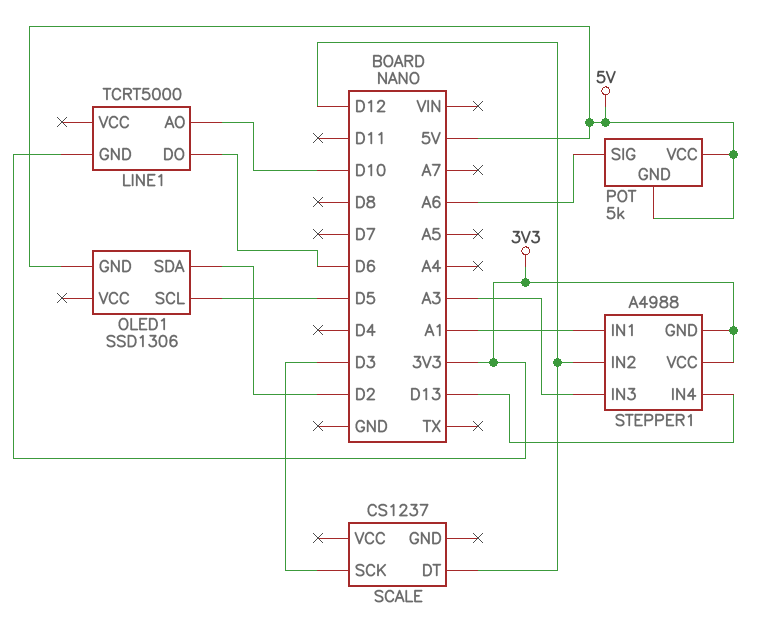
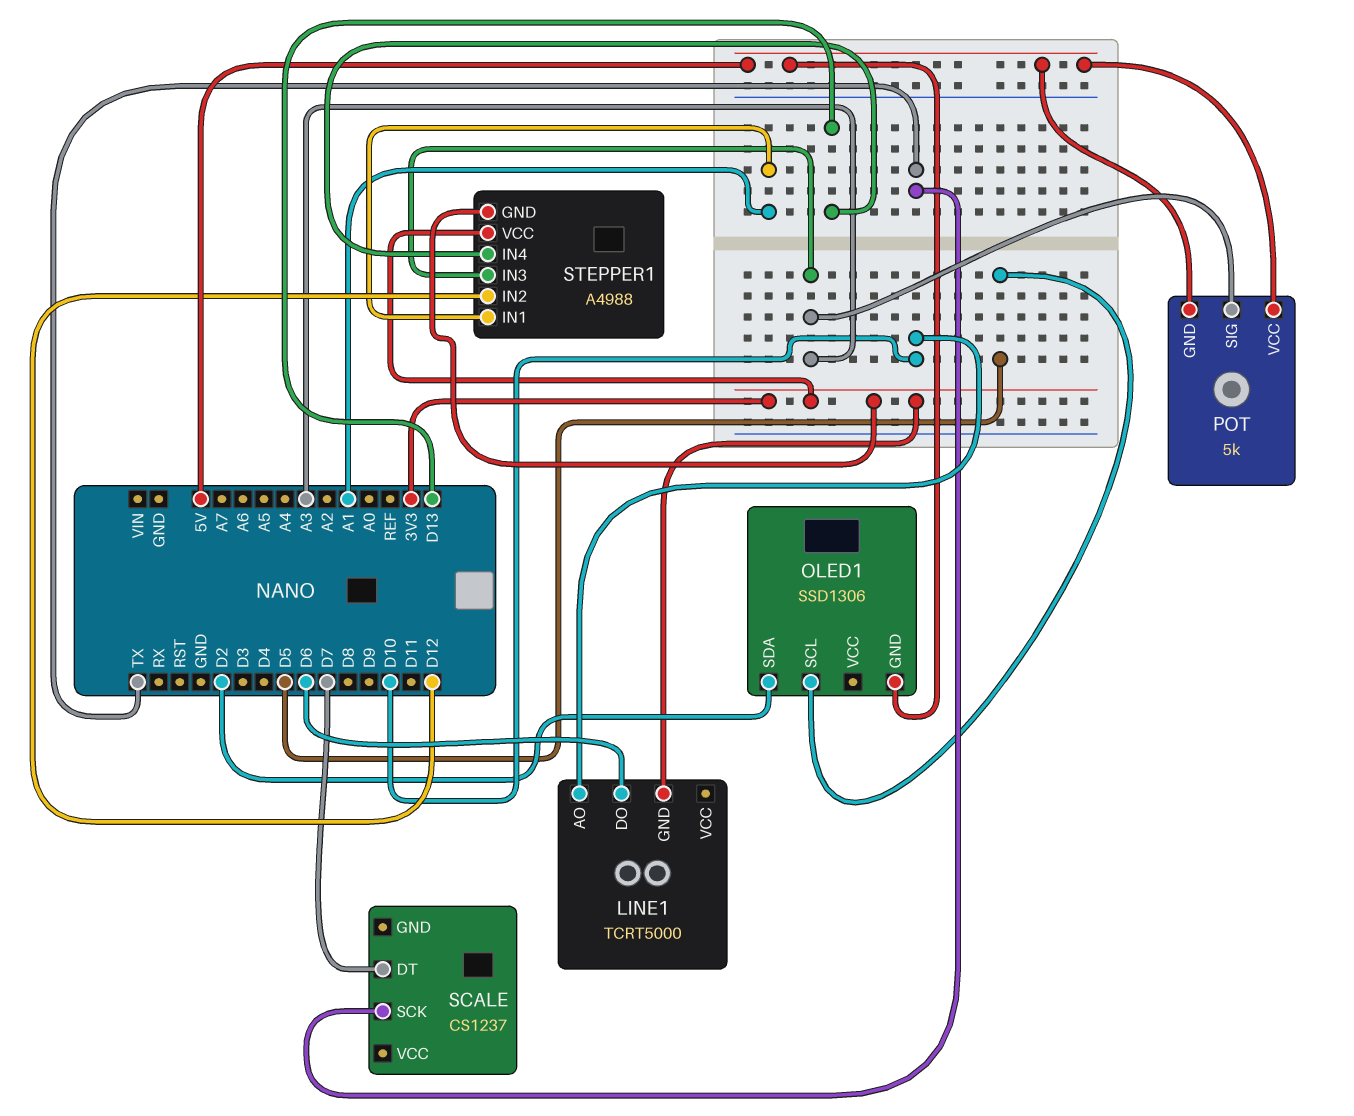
POT pin SIG: A6 -> A3
SCALE pin DT: D12 -> D7
SCALE pin SCK: D3 -> TX

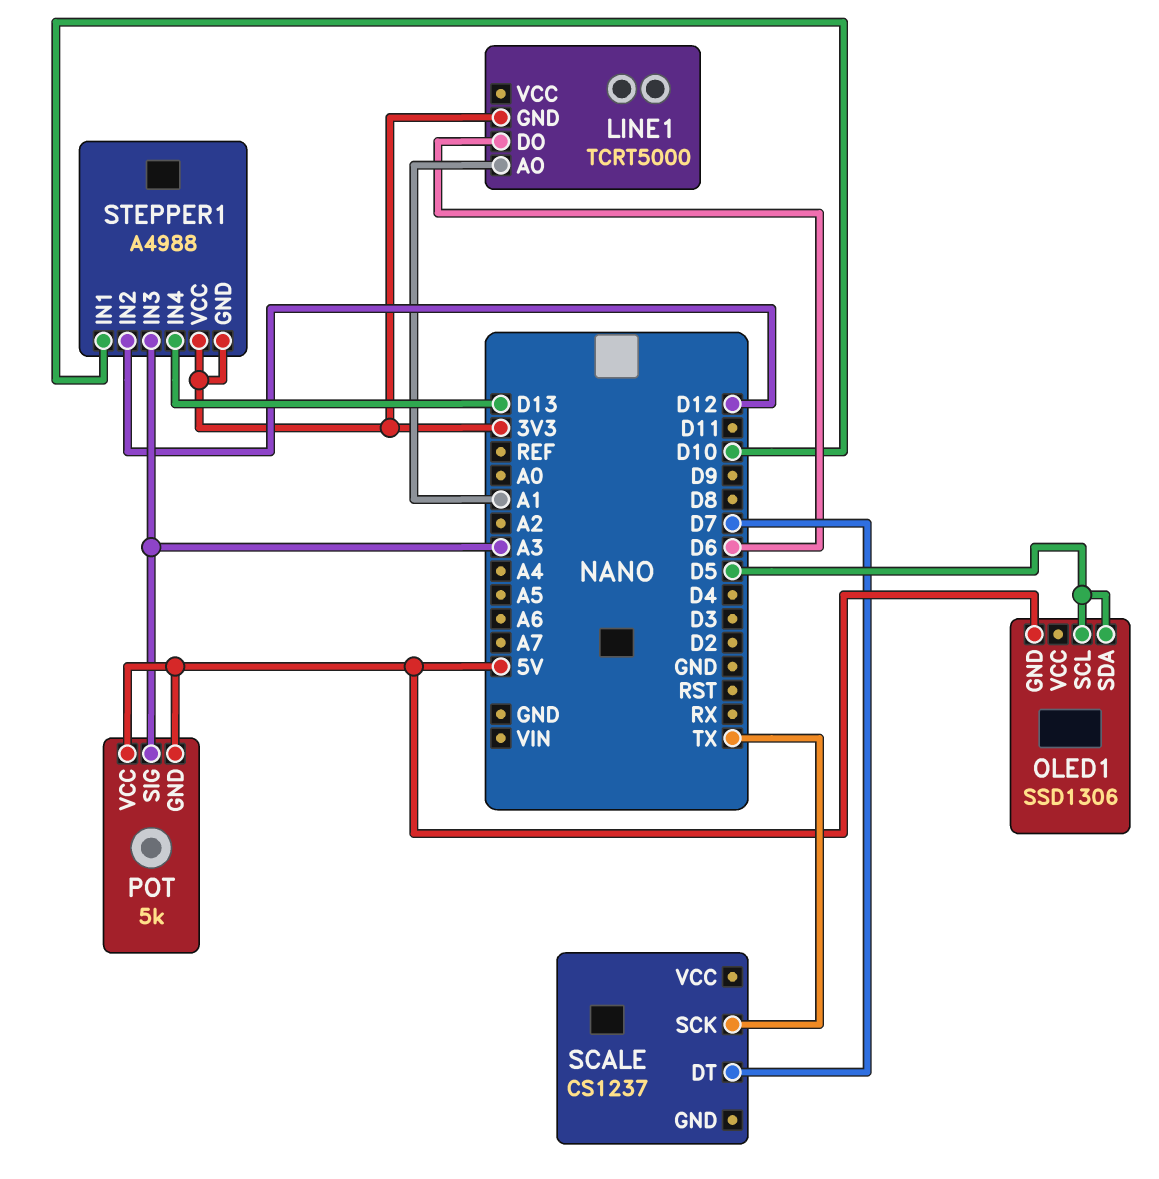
LINE1 pin AO: D10 -> A1
OLED1 pin SDA: D2 -> D5
STEPPER1 pin IN1: A1 -> D10

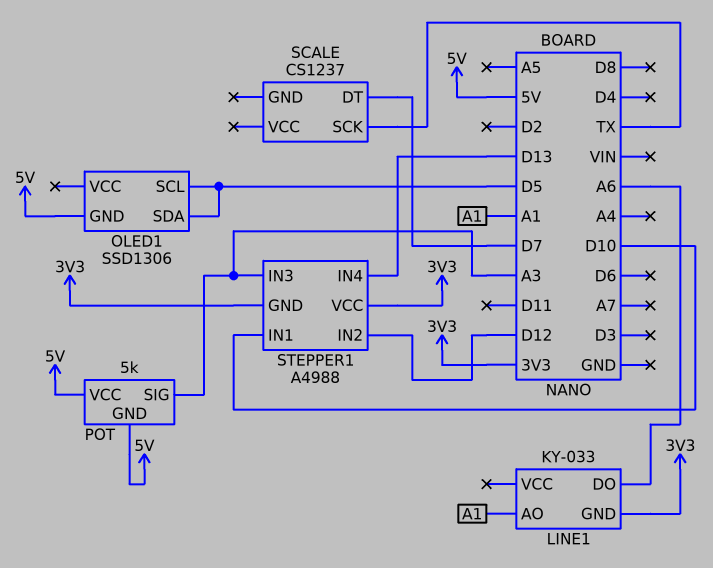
LINE1: TCRT5000 -> KY-033
LINE1 pin DO: D6 -> A6

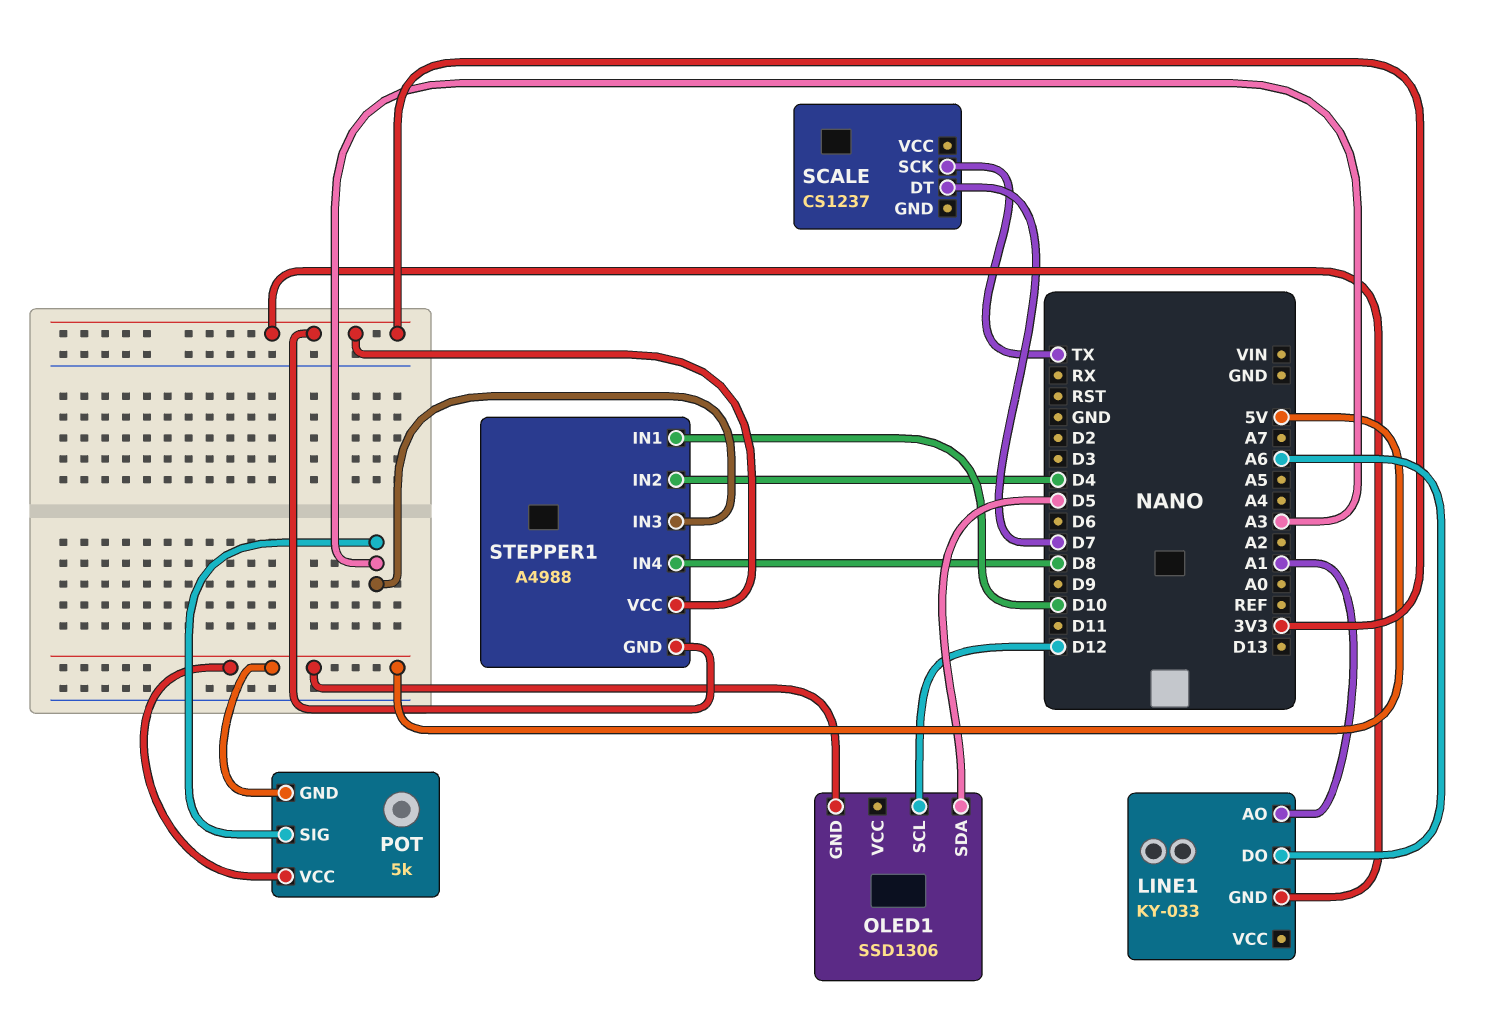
OLED1 pin SCL: D5 -> D12
STEPPER1 pin IN2: D12 -> D4
STEPPER1 pin IN4: D13 -> D8

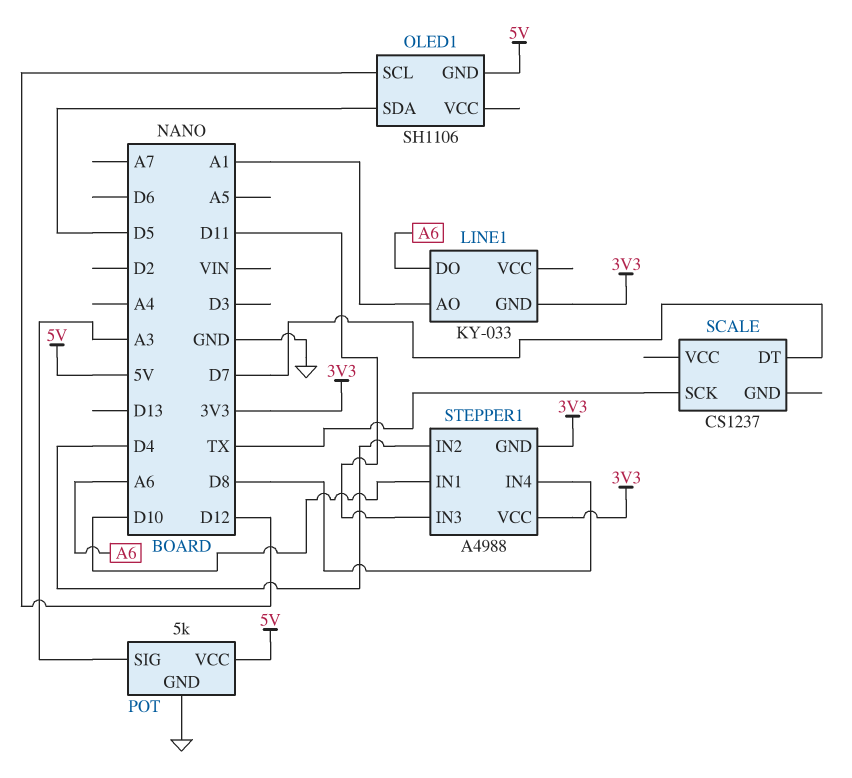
OLED1: SSD1306 -> SH1106
POT pin GND: 5V -> GND
STEPPER1 pin IN3: A3 -> D11

